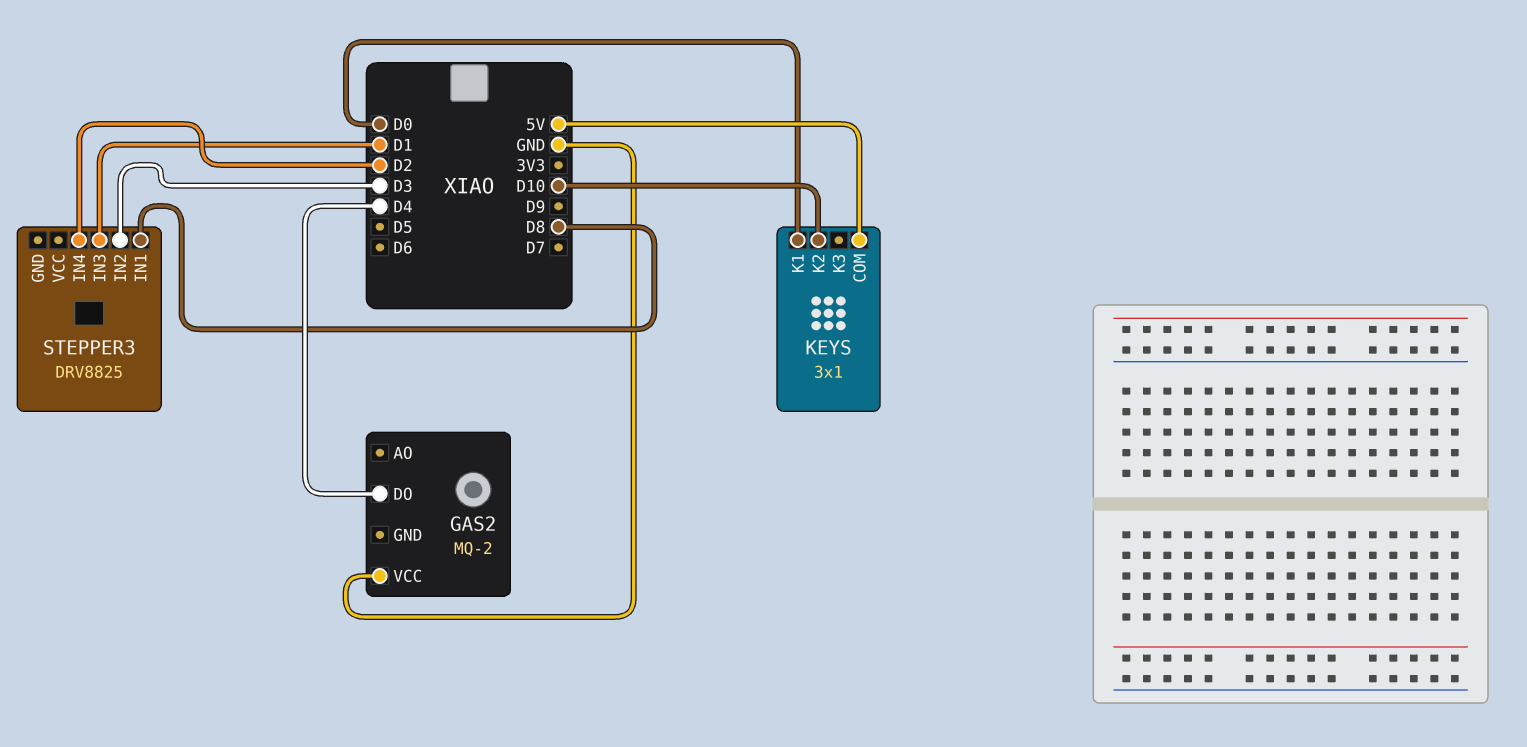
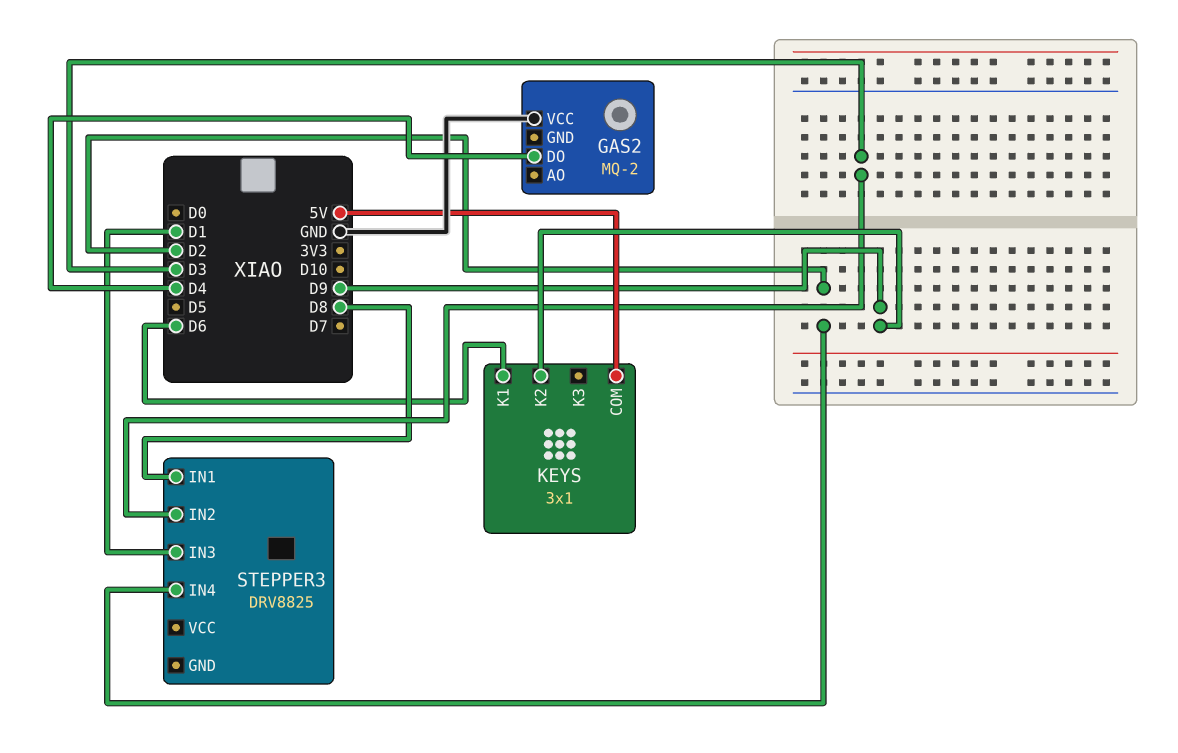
KEYS pin K1: D0 -> D6
KEYS pin K2: D10 -> D9

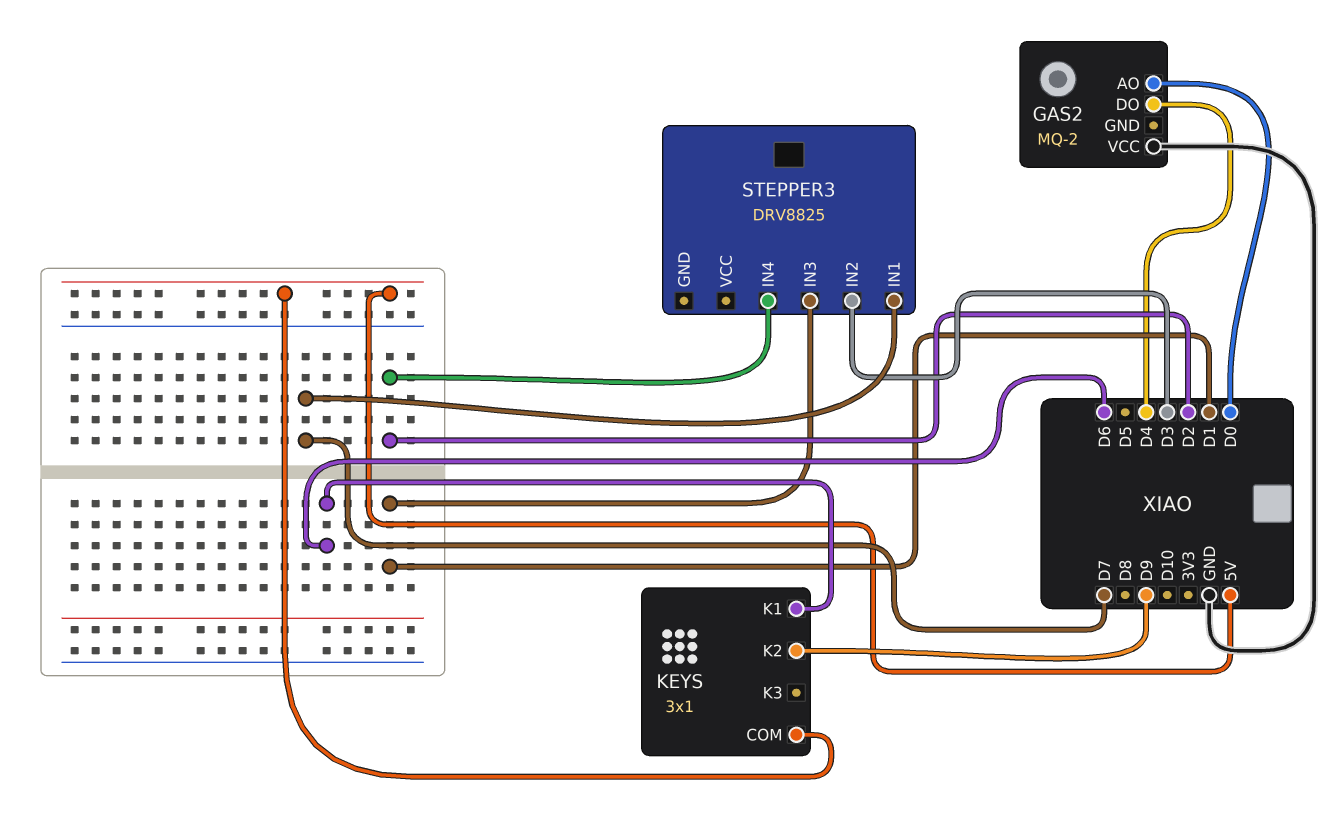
GAS2 pin AO: none -> D0
STEPPER3 pin IN1: D8 -> D7

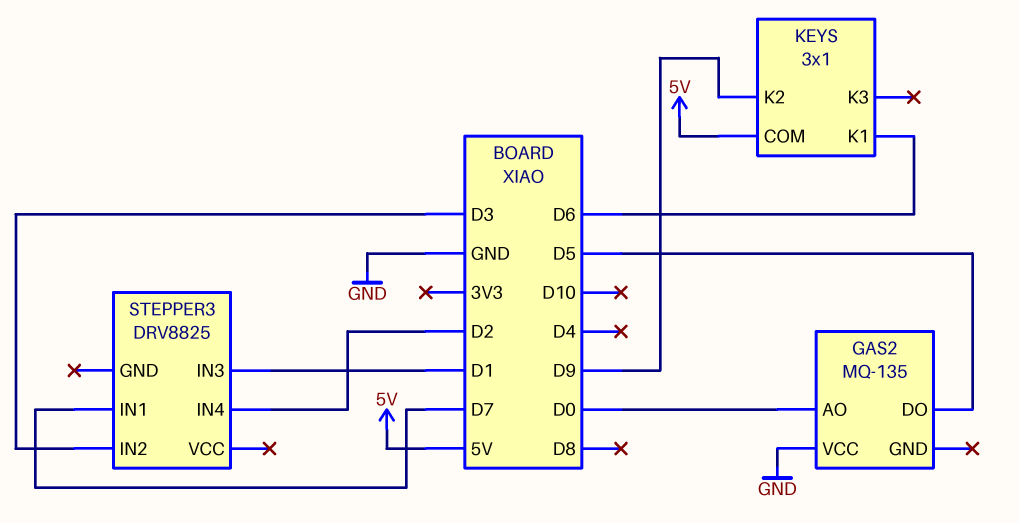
GAS2: MQ-2 -> MQ-135
GAS2 pin DO: D4 -> D5

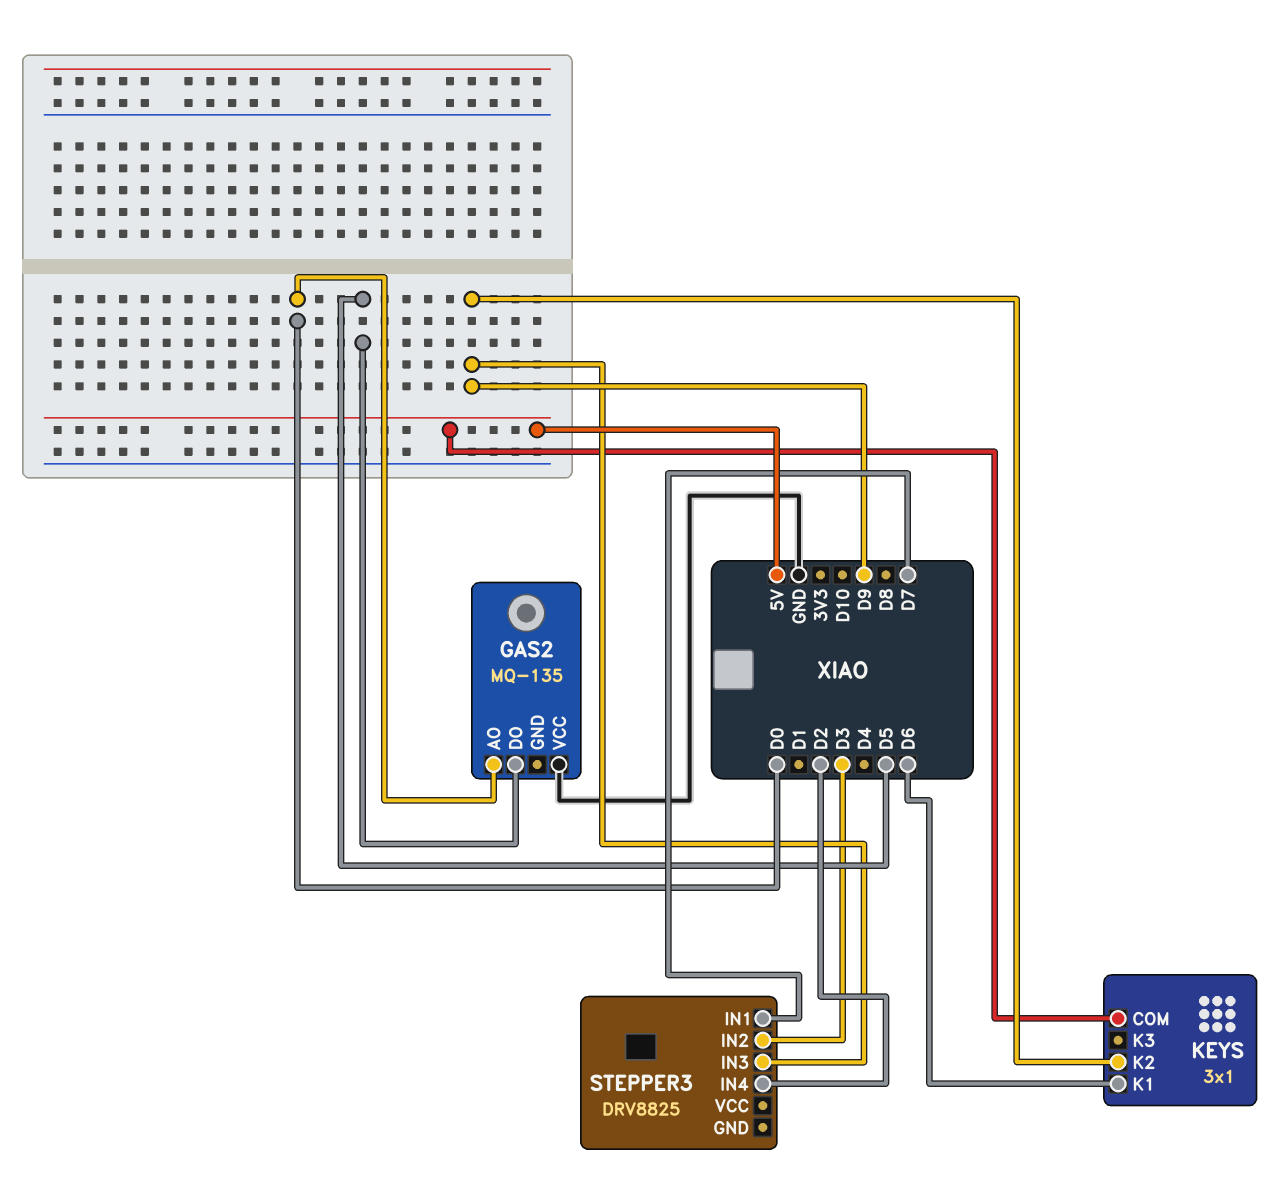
STEPPER3 pin IN3: D1 -> D9

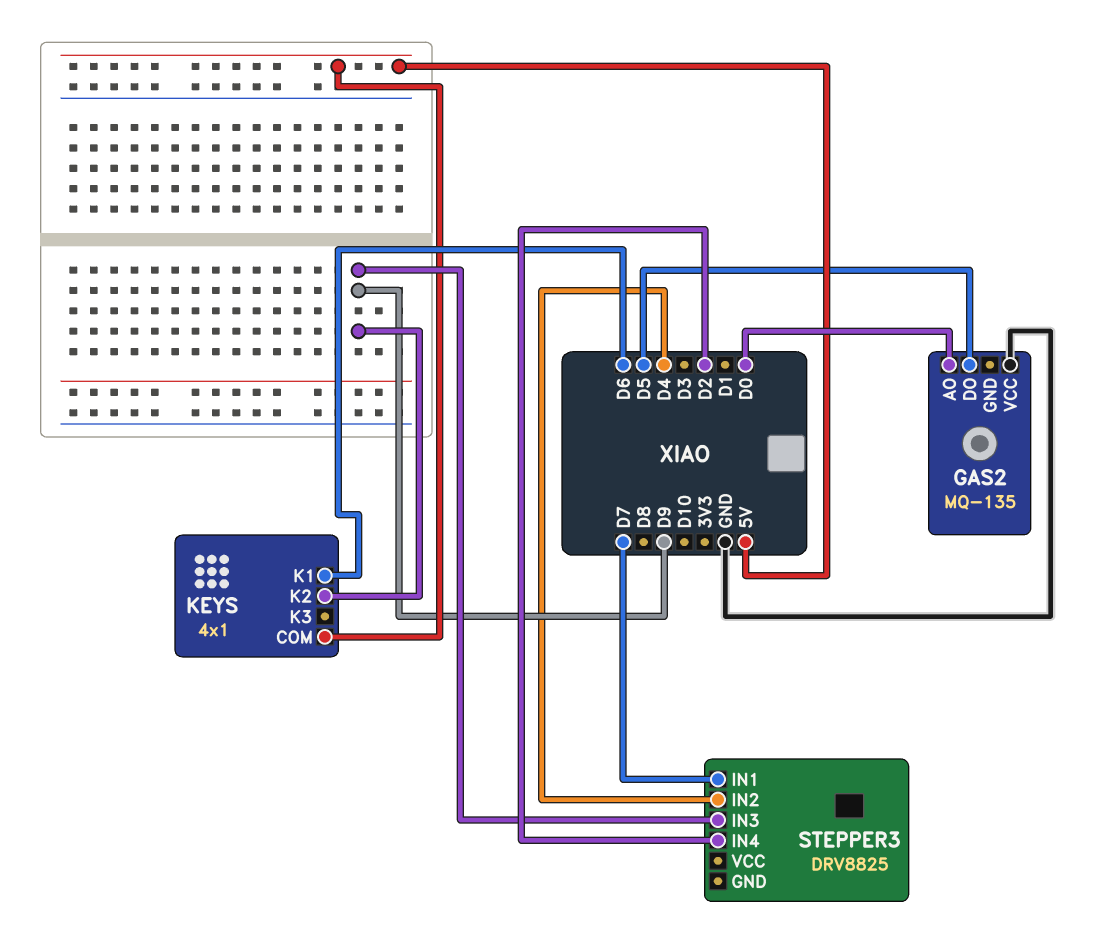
KEYS: 3x1 -> 4x1
STEPPER3 pin IN2: D3 -> D4

